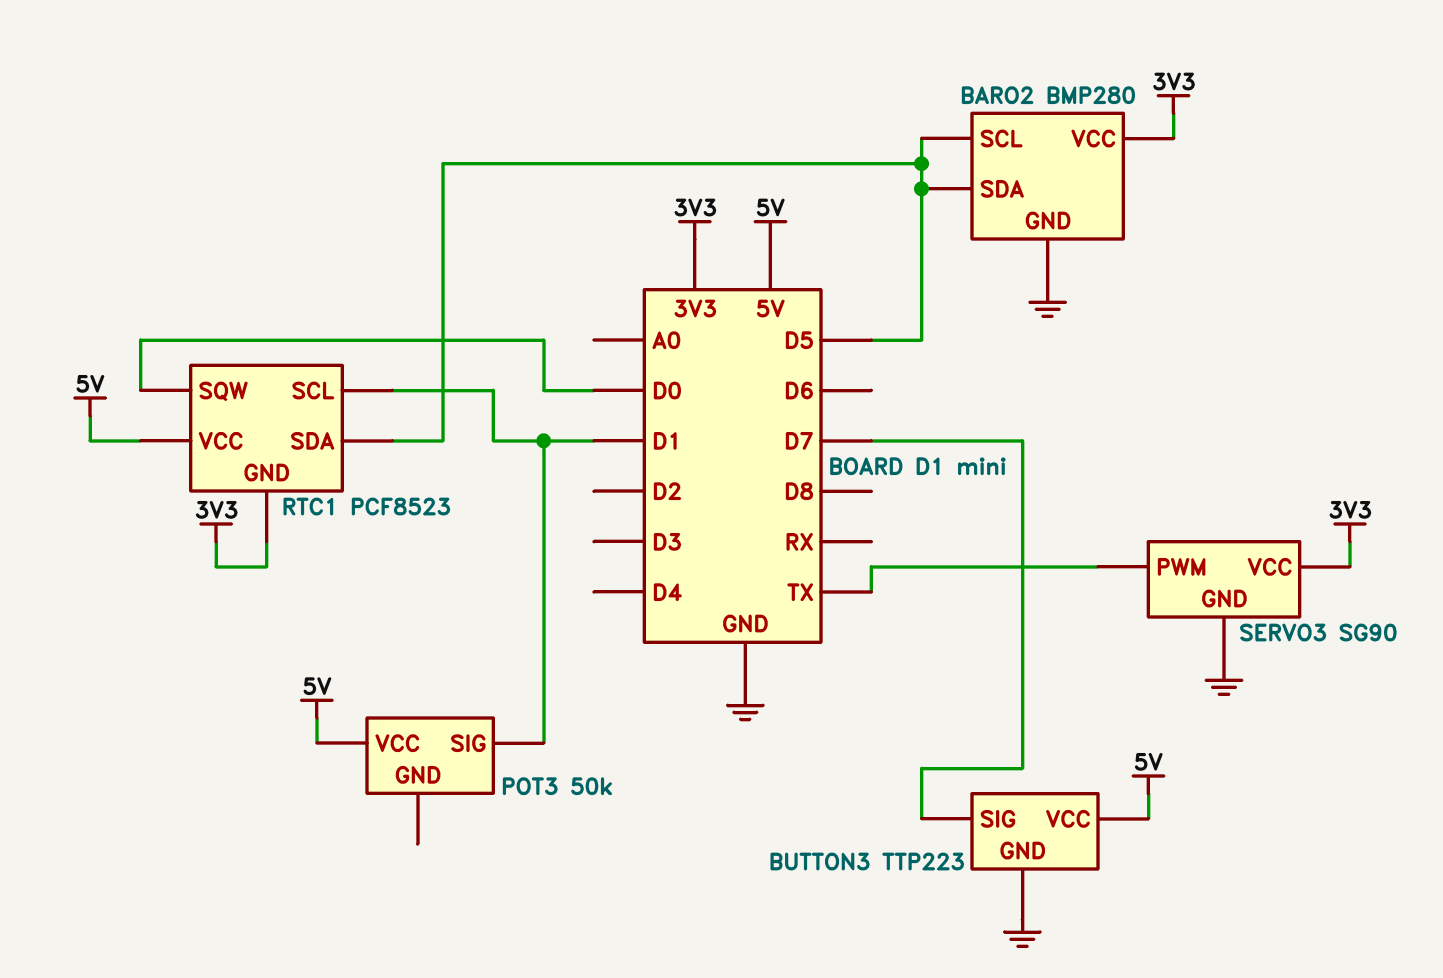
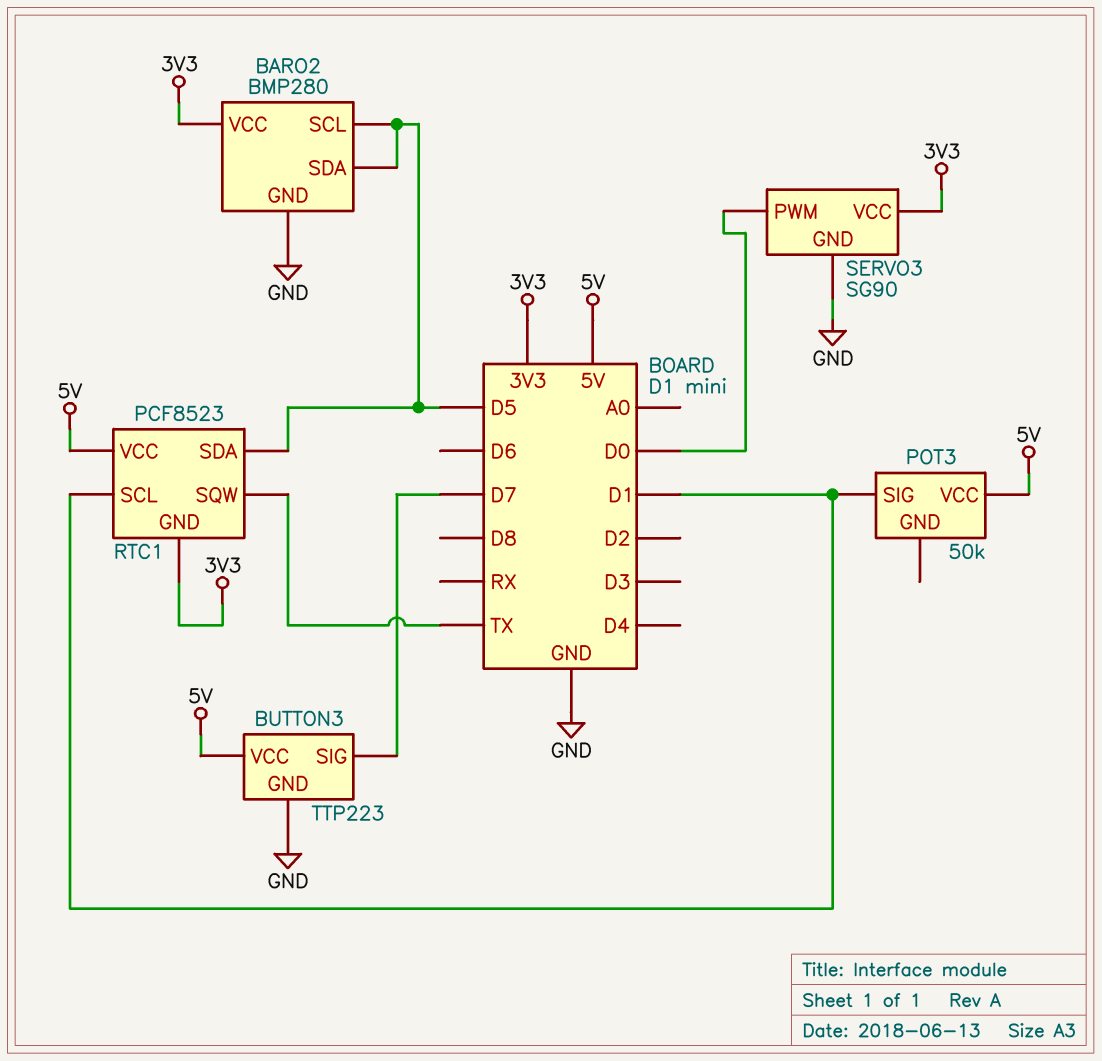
RTC1 pin SQW: D0 -> TX
SERVO3 pin PWM: TX -> D0

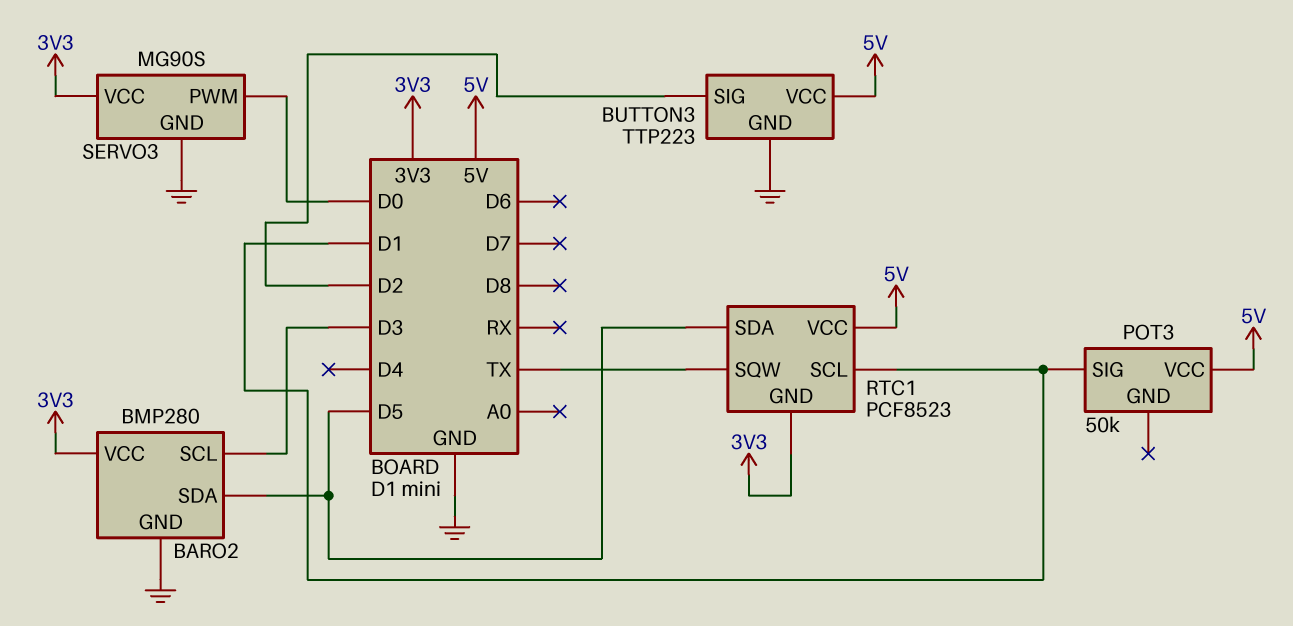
BARO2 pin SCL: D5 -> D3
BUTTON3 pin SIG: D7 -> D2
SERVO3: SG90 -> MG90S

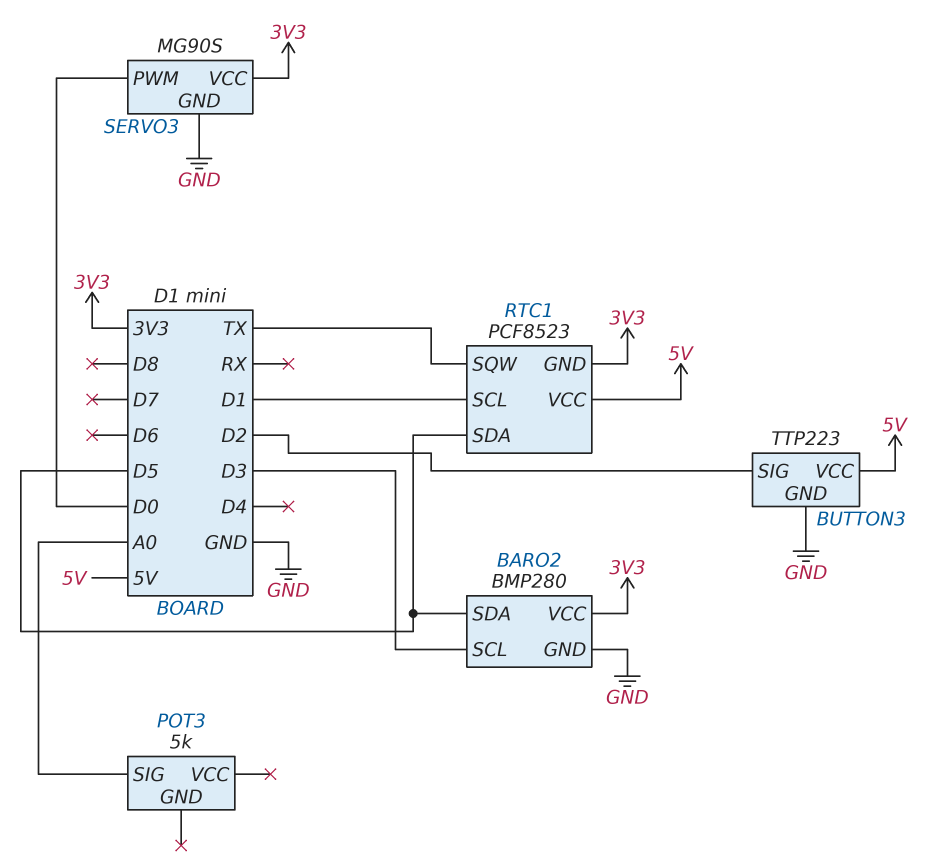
POT3: 50k -> 5k
POT3 pin SIG: D1 -> A0
POT3 pin VCC: 5V -> none

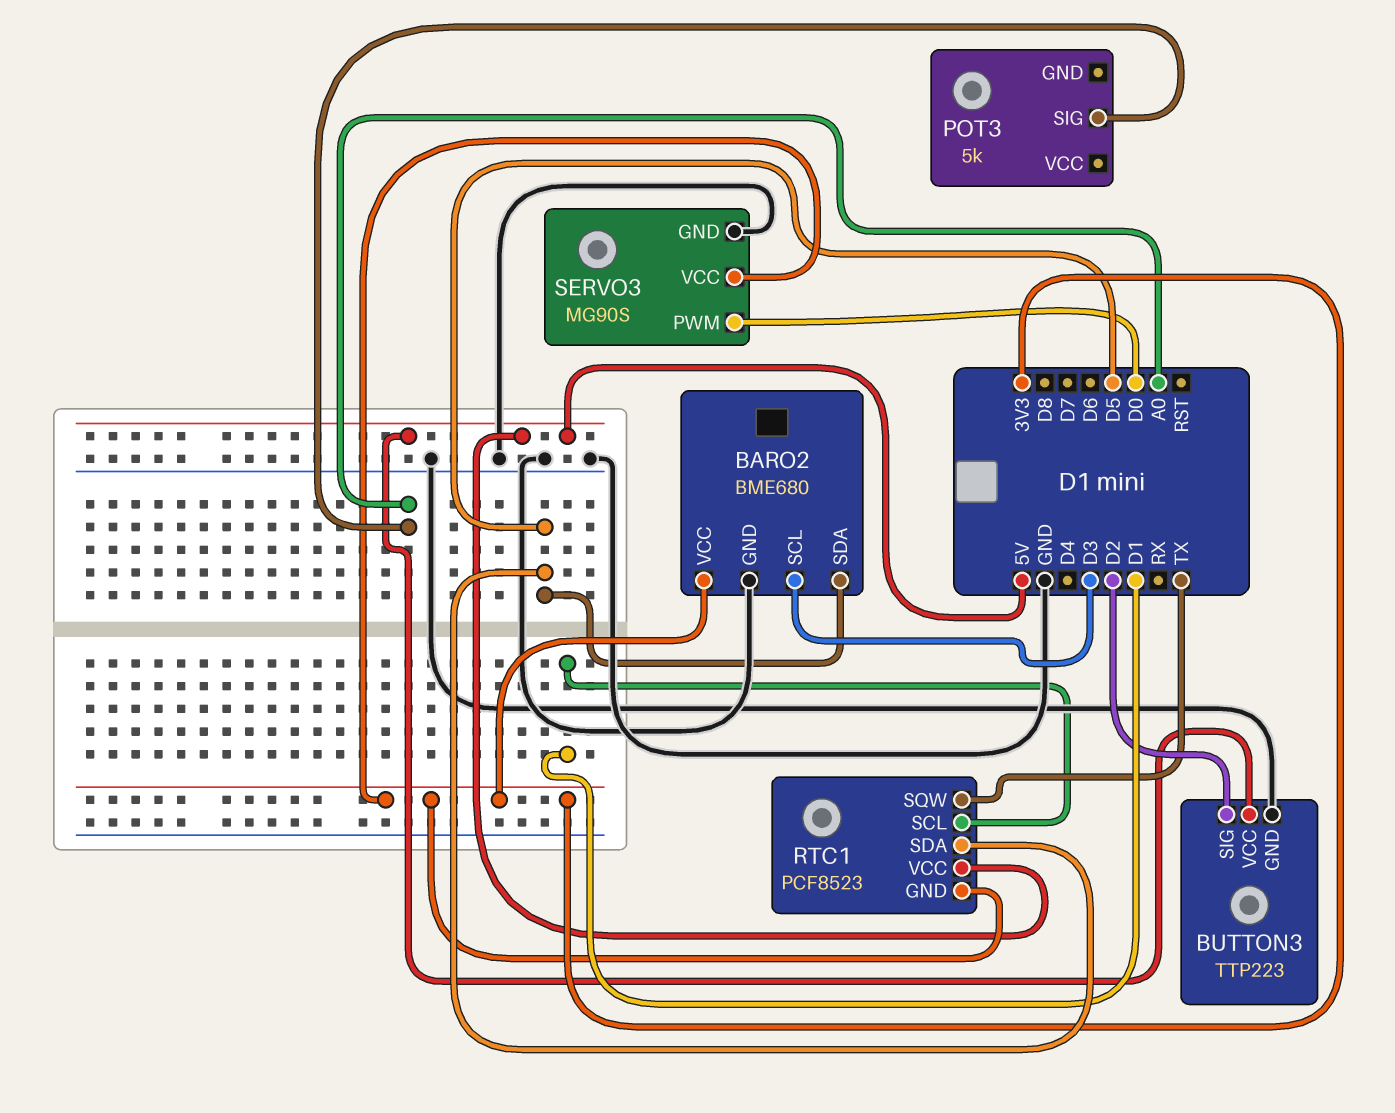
BARO2: BMP280 -> BME680

